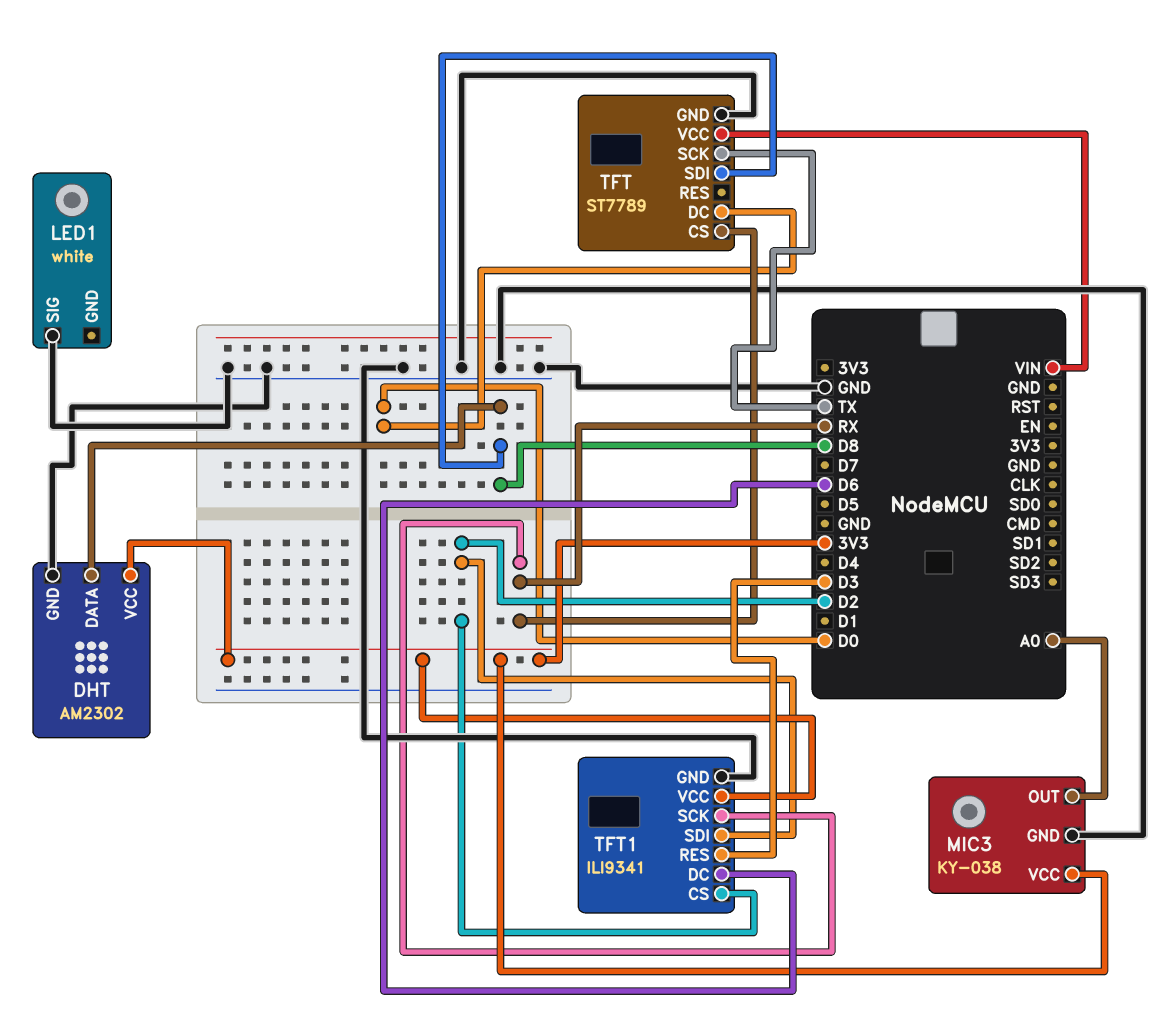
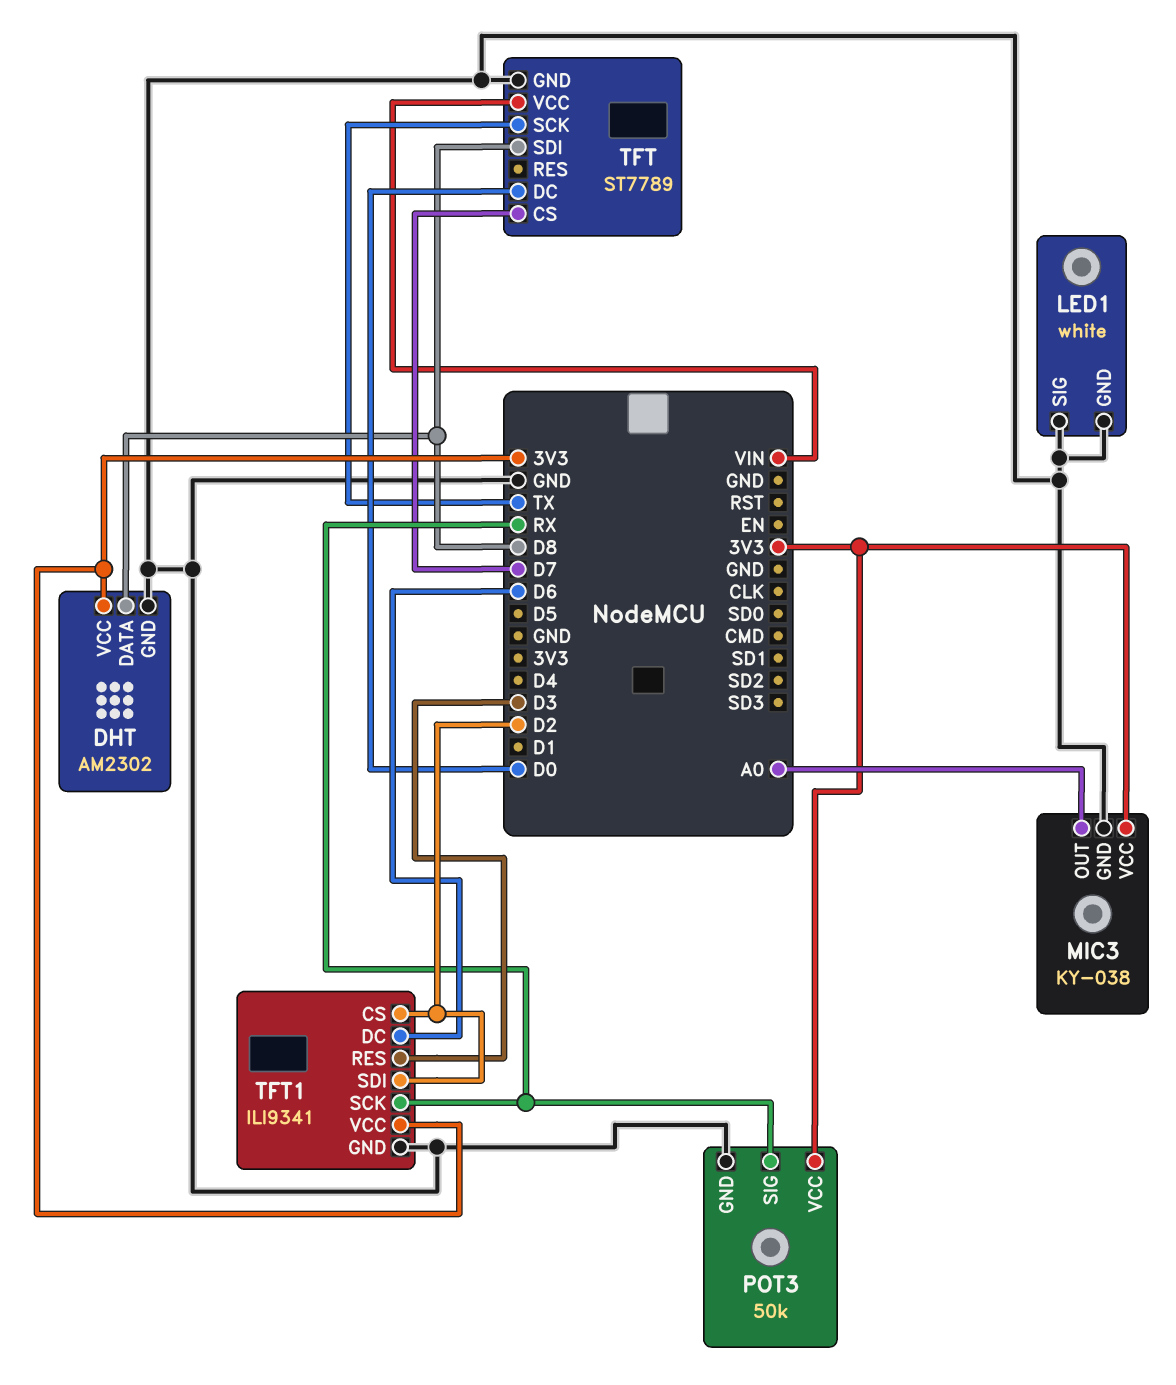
LED1 pin GND: none -> GND
POT3: none -> 50k
POT3 pin GND: none -> GND
POT3 pin SIG: none -> RX
POT3 pin VCC: none -> 3V3
TFT pin CS: RX -> D7

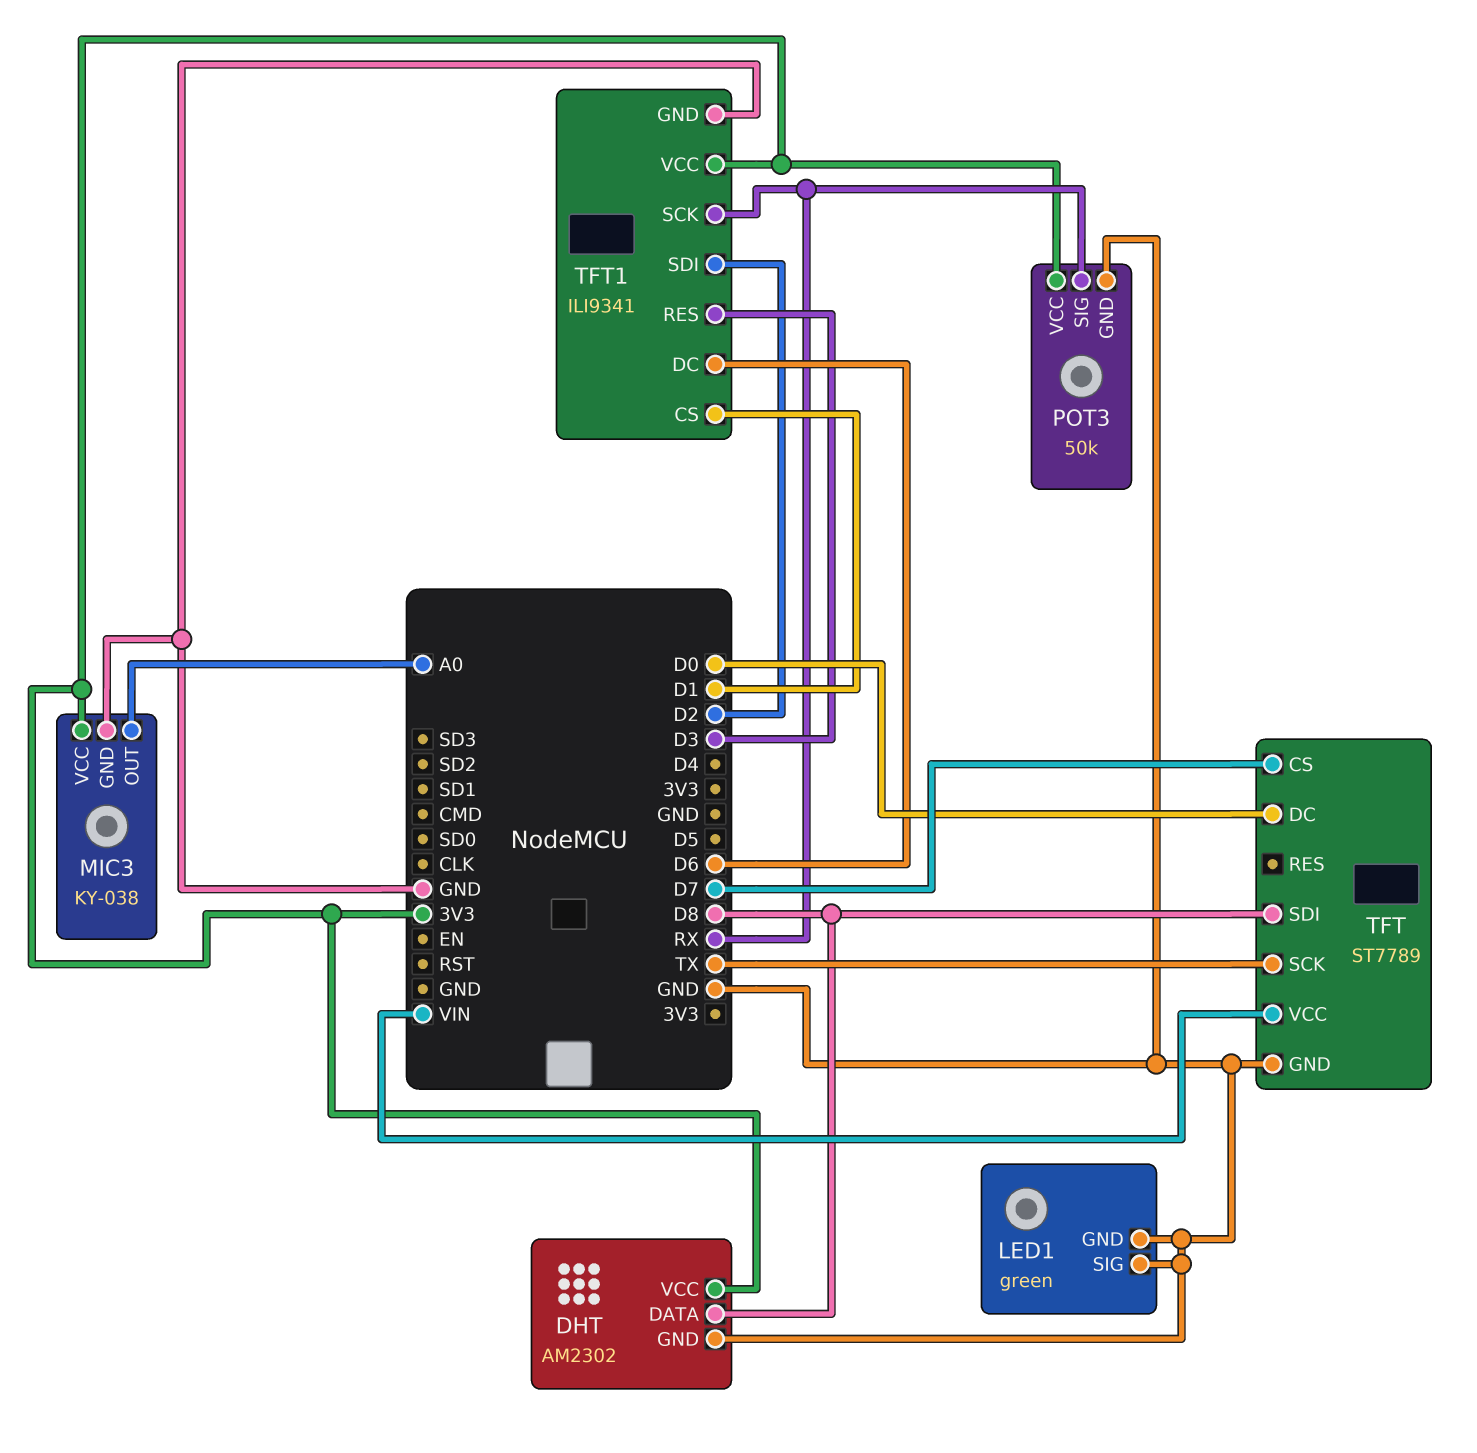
LED1: white -> green
TFT1 pin CS: D2 -> D1

